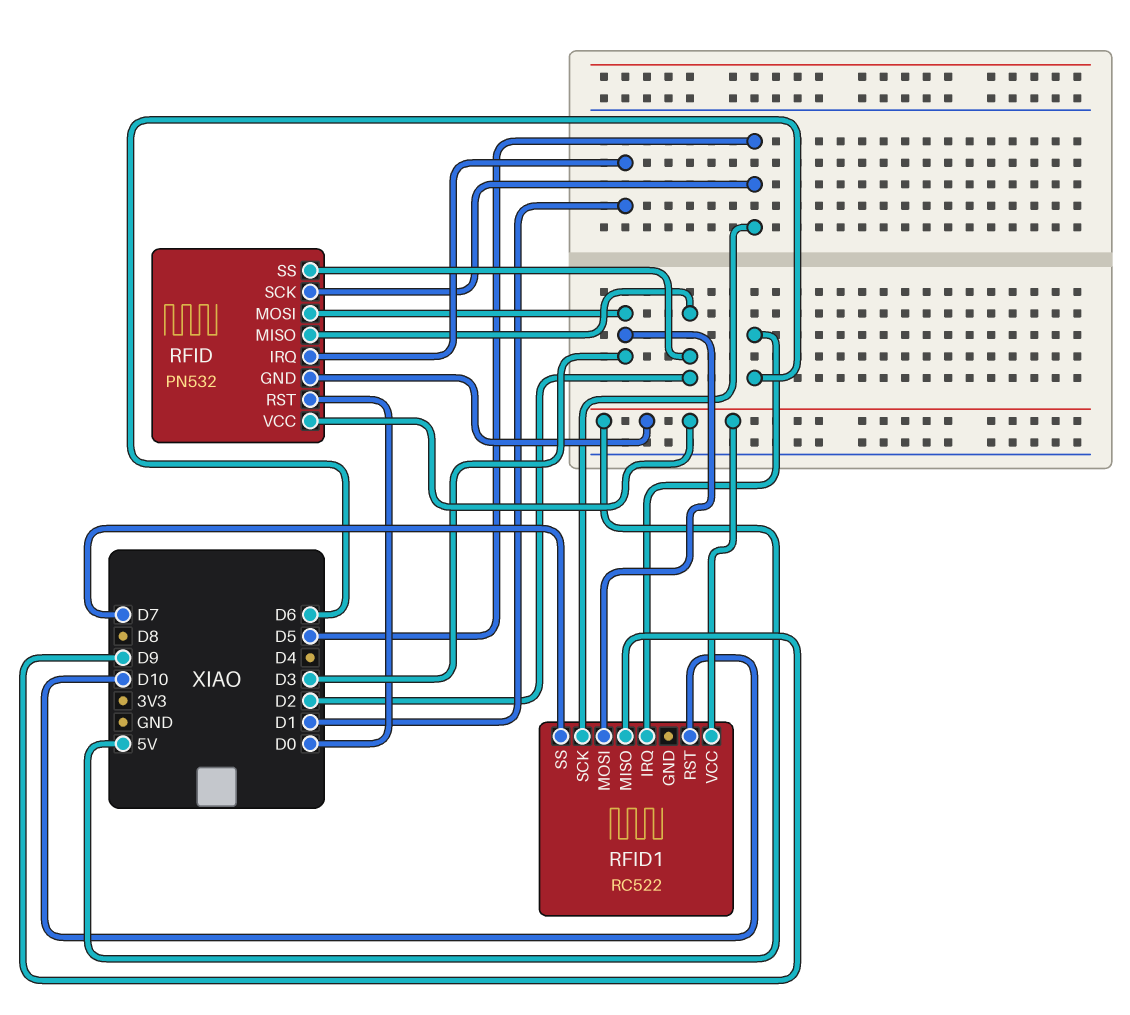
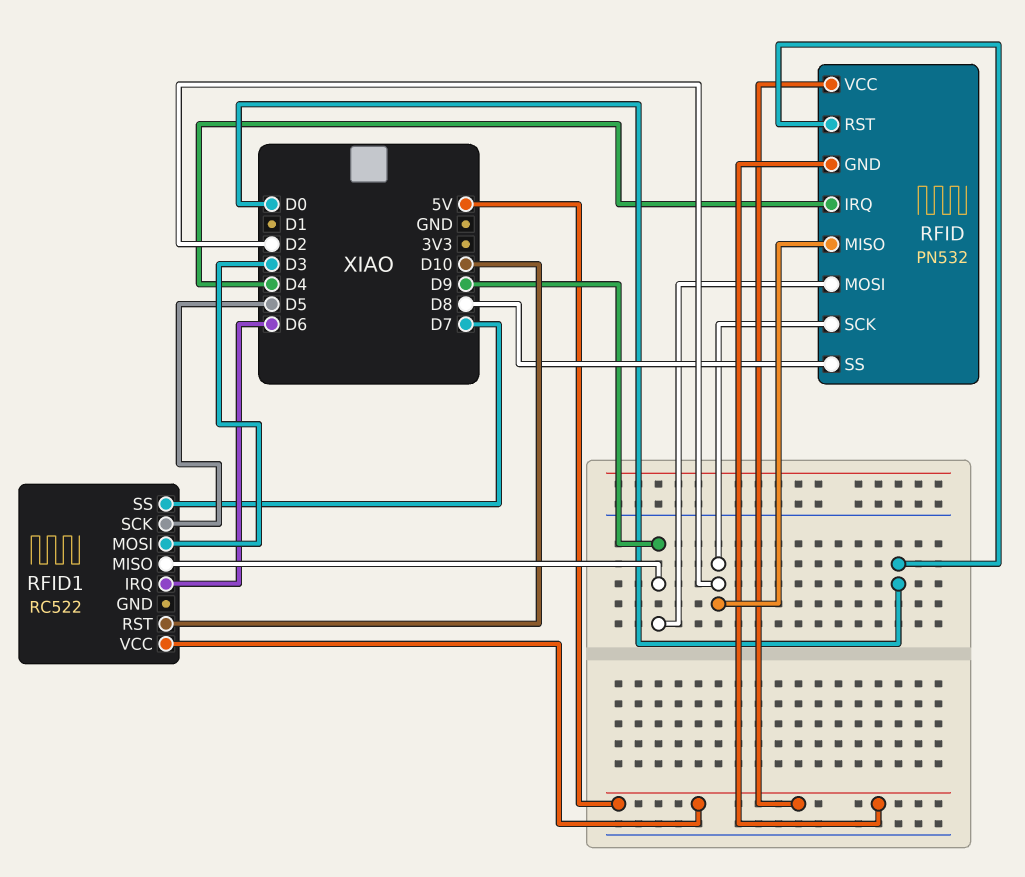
RFID pin IRQ: D1 -> D4
RFID pin MOSI: D3 -> D9
RFID pin SCK: D5 -> D2
RFID pin SS: D2 -> D8

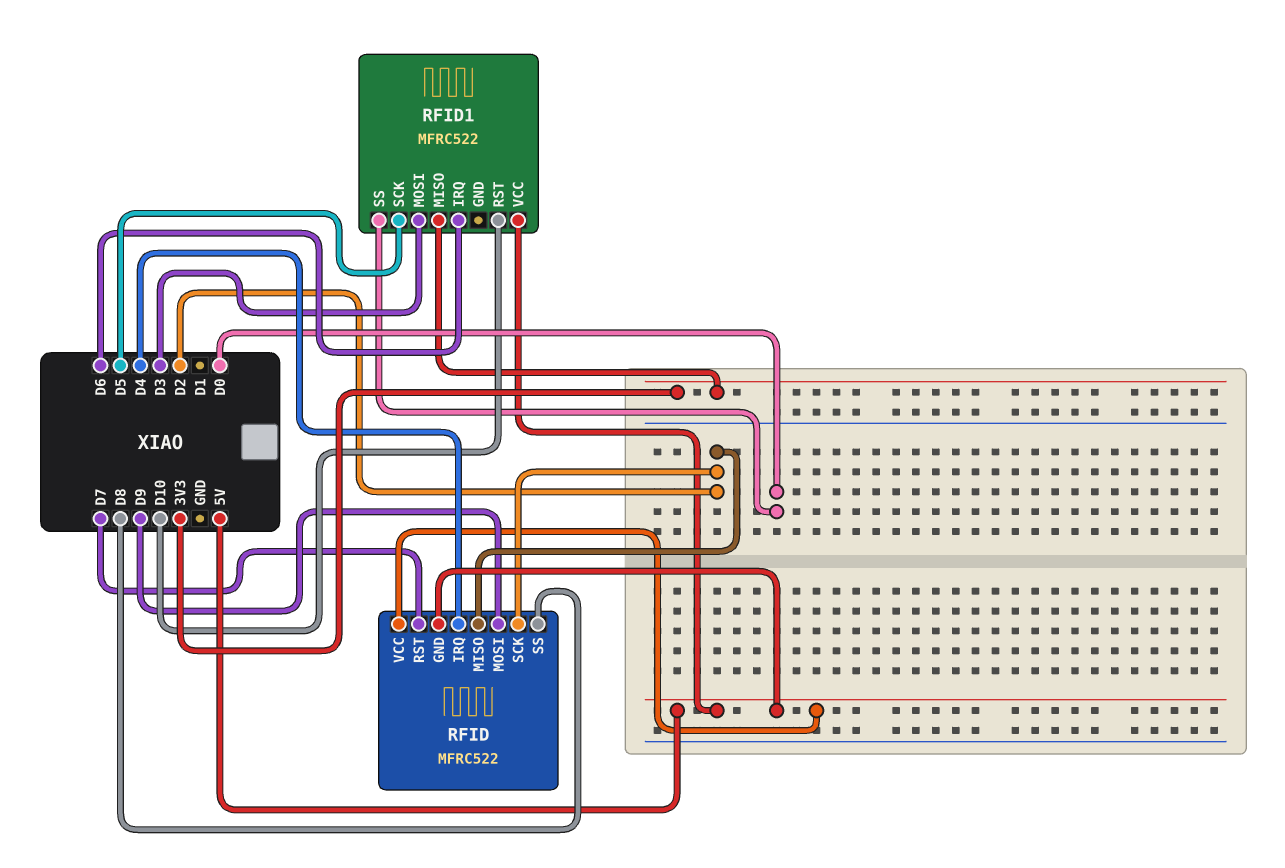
RFID: PN532 -> MFRC522
RFID pin RST: D0 -> D7
RFID1: RC522 -> MFRC522
RFID1 pin MISO: D9 -> 3V3
RFID1 pin SS: D7 -> D0

